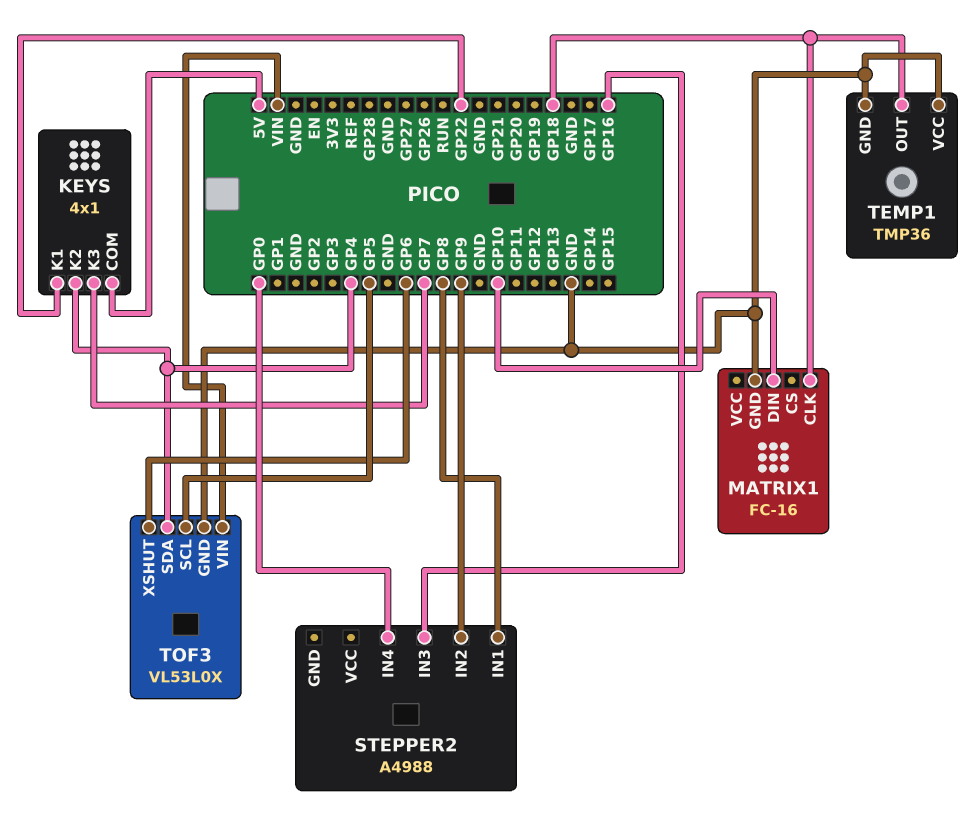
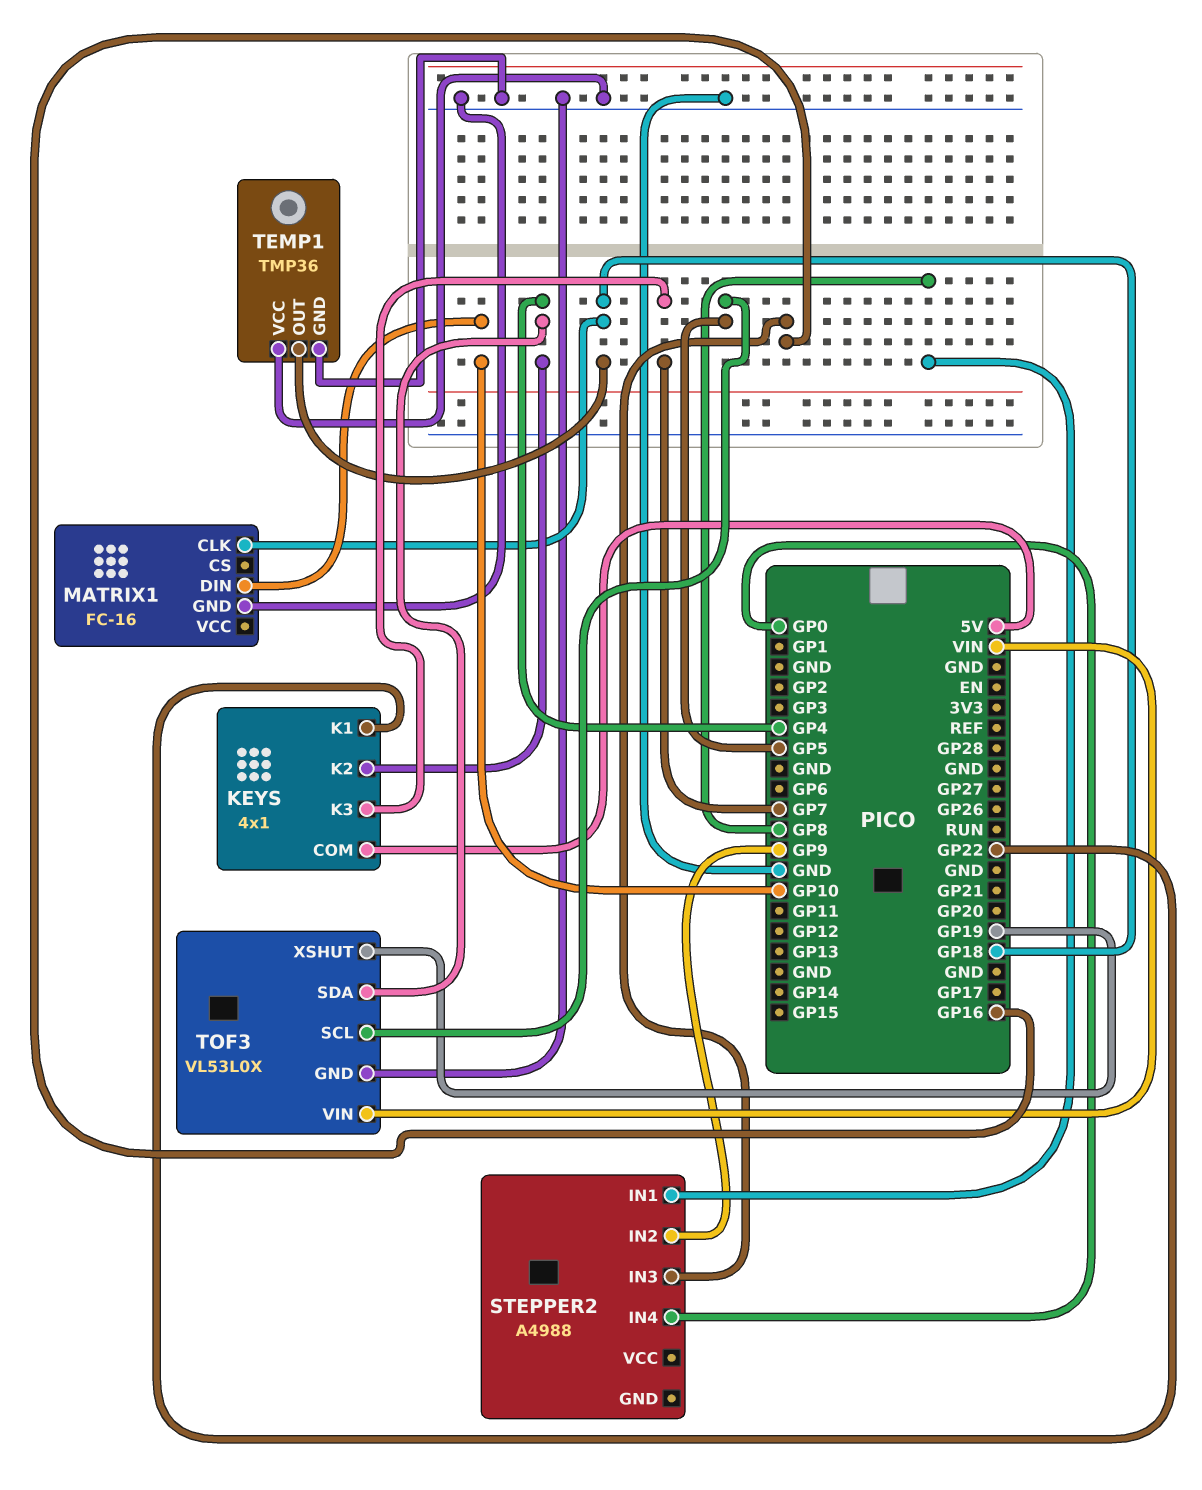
TOF3 pin XSHUT: GP6 -> GP19

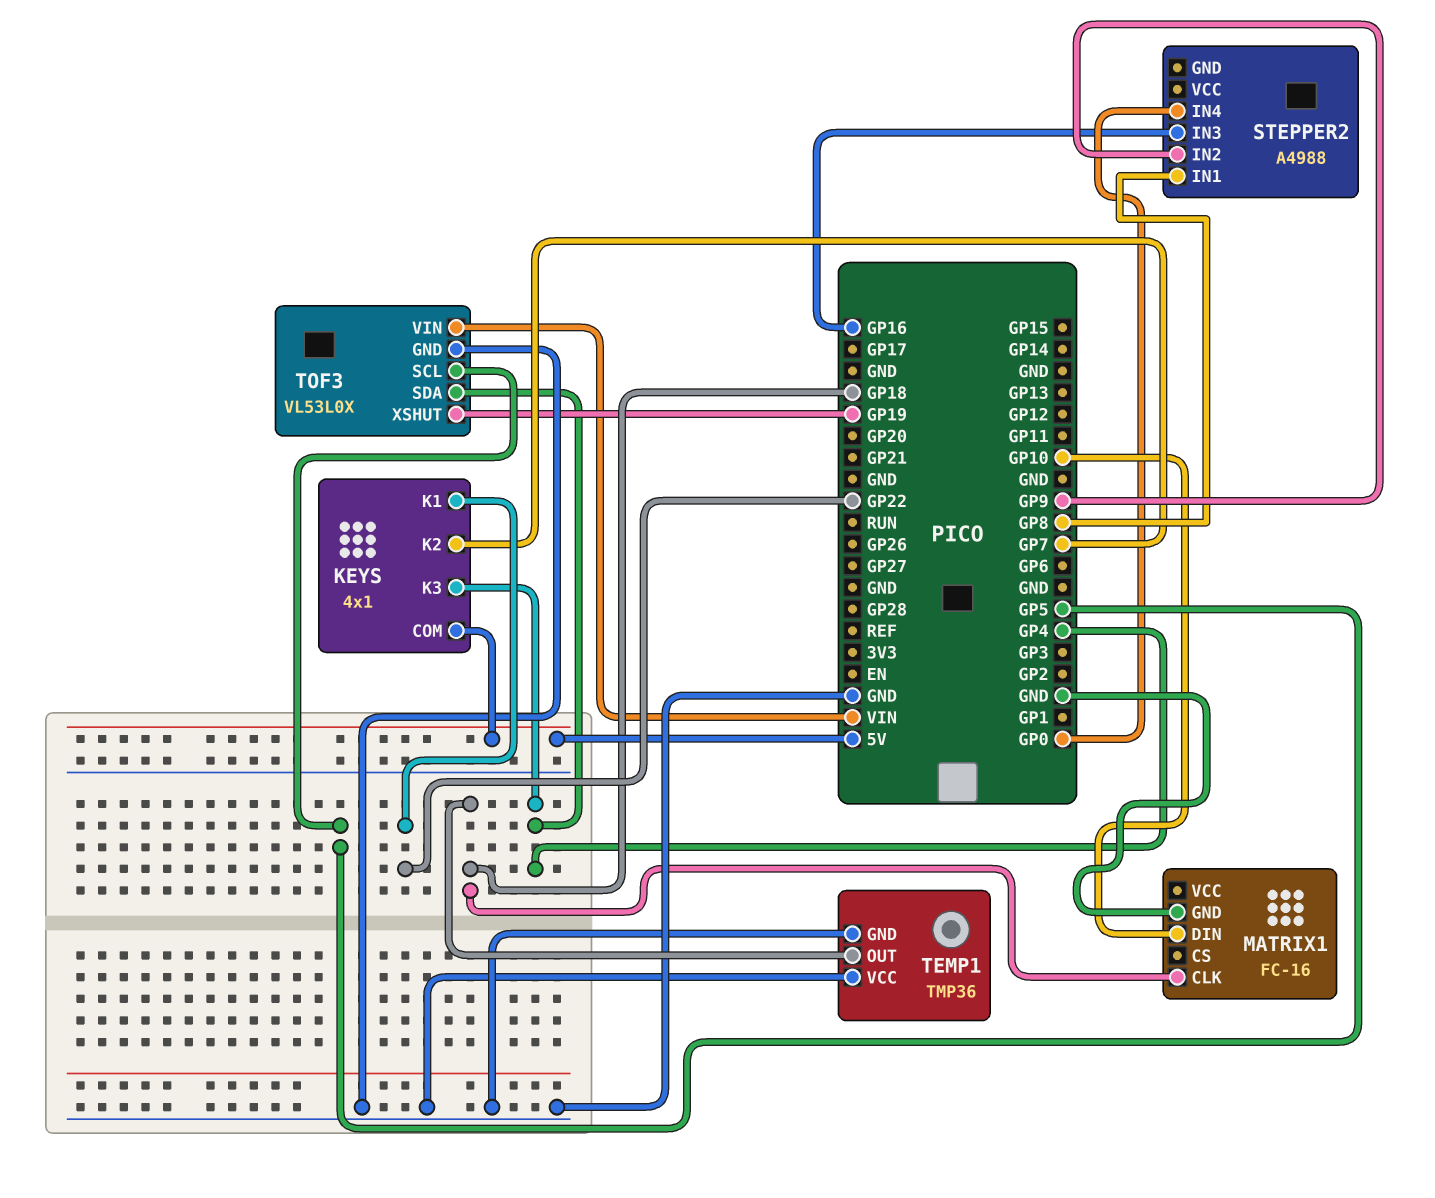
KEYS pin K2: GP4 -> GP7
KEYS pin K3: GP7 -> GP4

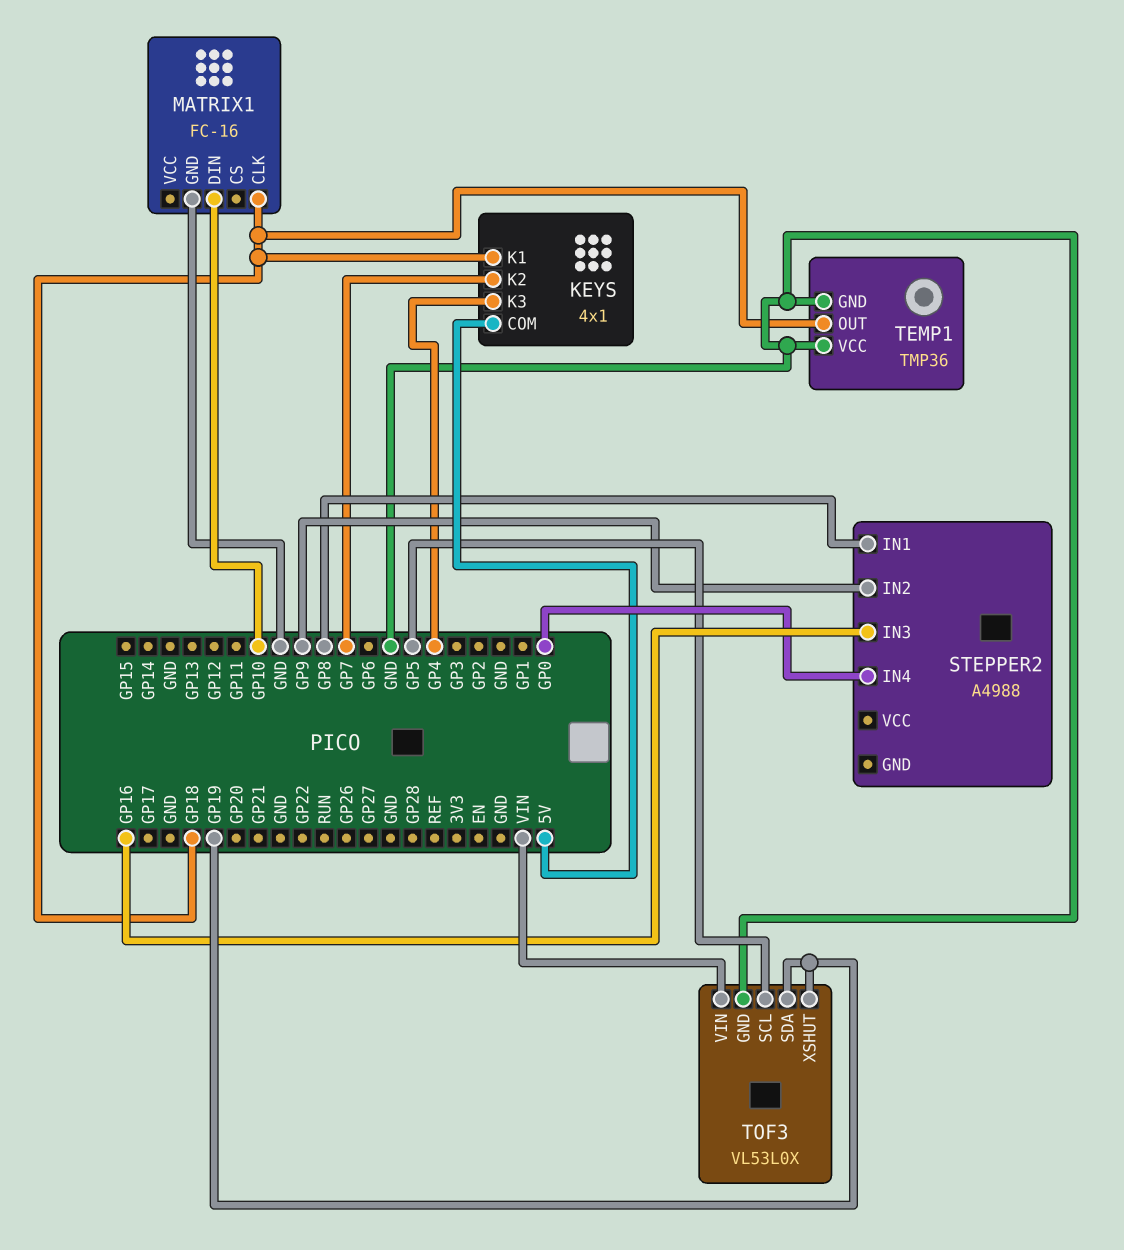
KEYS pin K1: GP22 -> GP18
TOF3 pin SDA: GP4 -> GP19

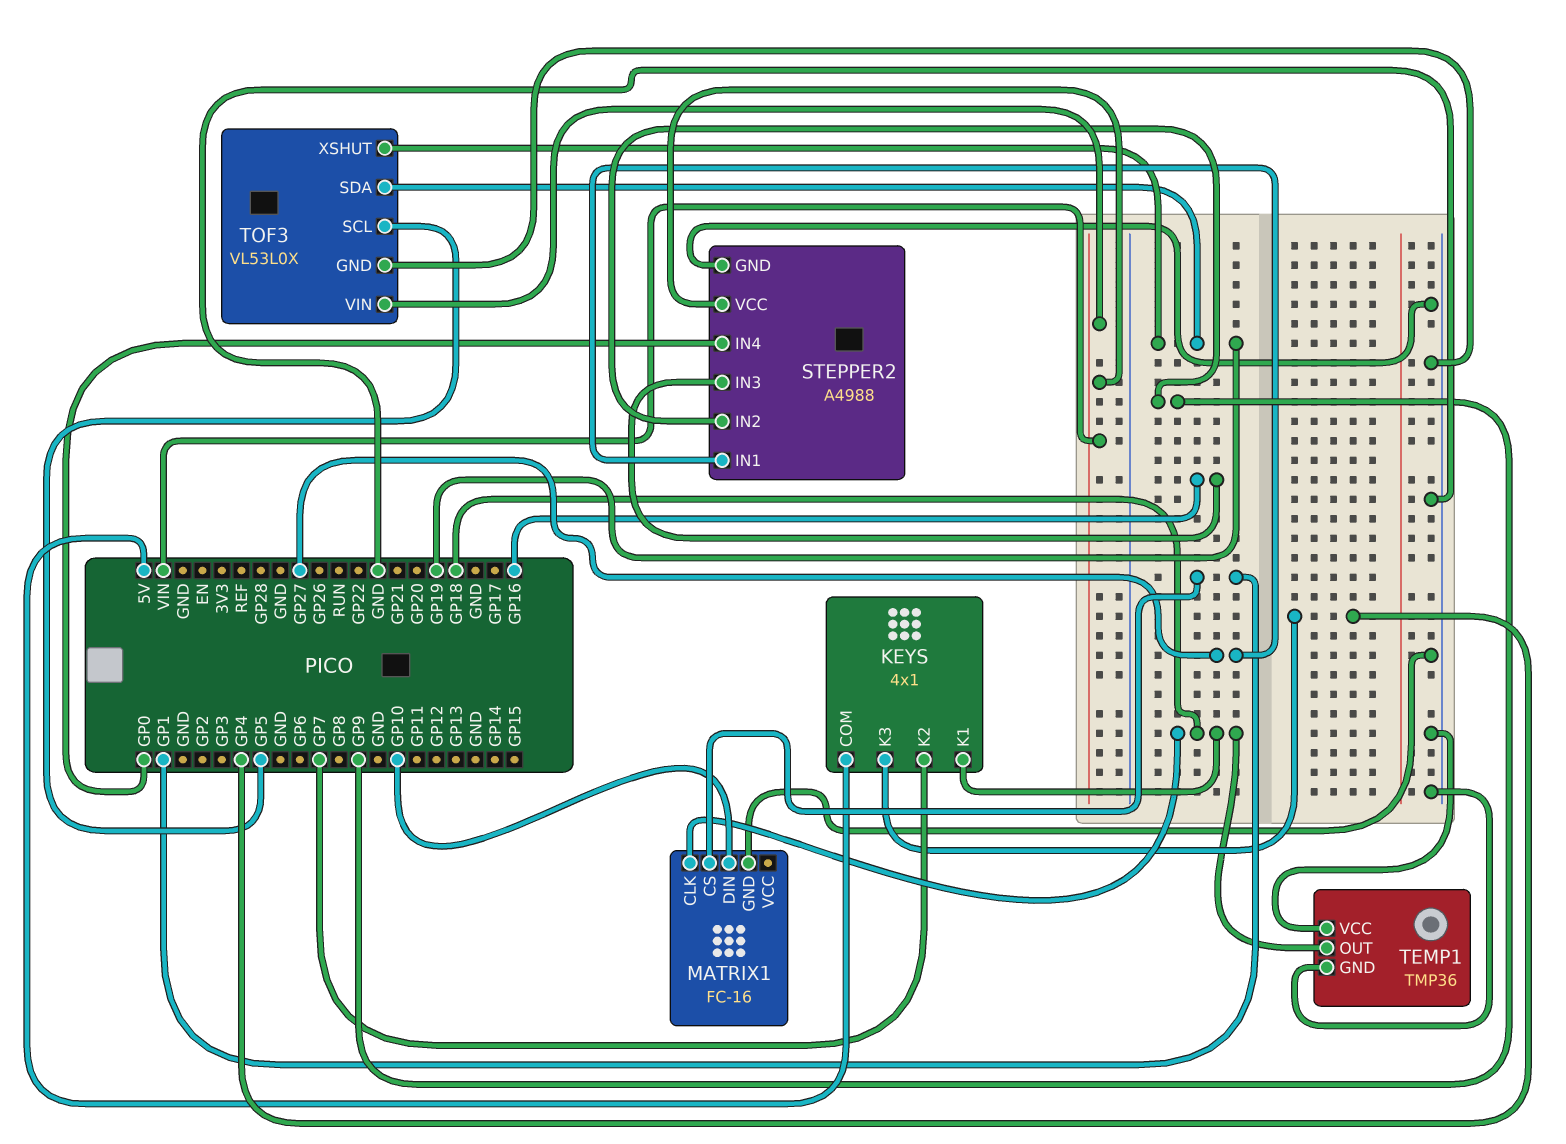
MATRIX1 pin CS: none -> GP1
STEPPER2 pin GND: none -> GND
STEPPER2 pin IN1: GP8 -> GP27
STEPPER2 pin VCC: none -> VIN

